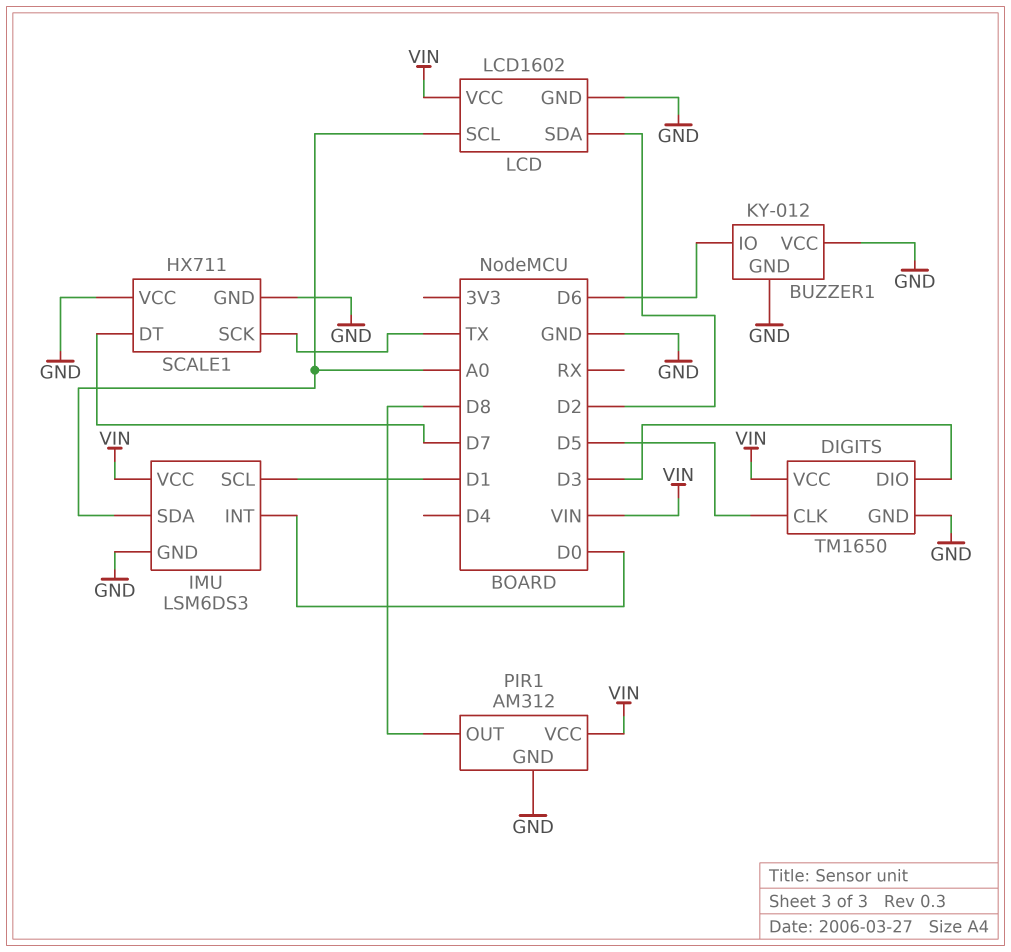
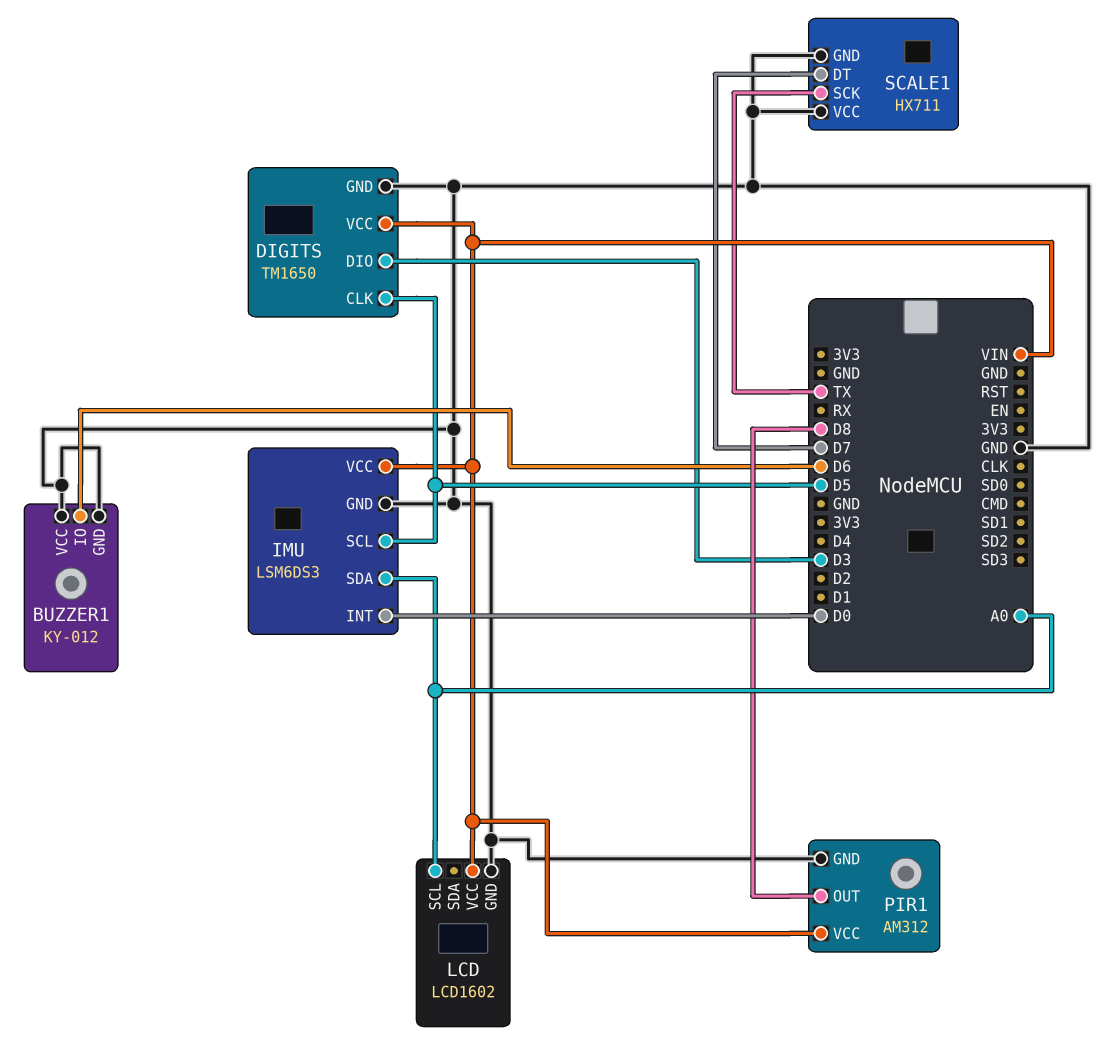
IMU pin SCL: D1 -> D5
LCD pin SDA: D2 -> none

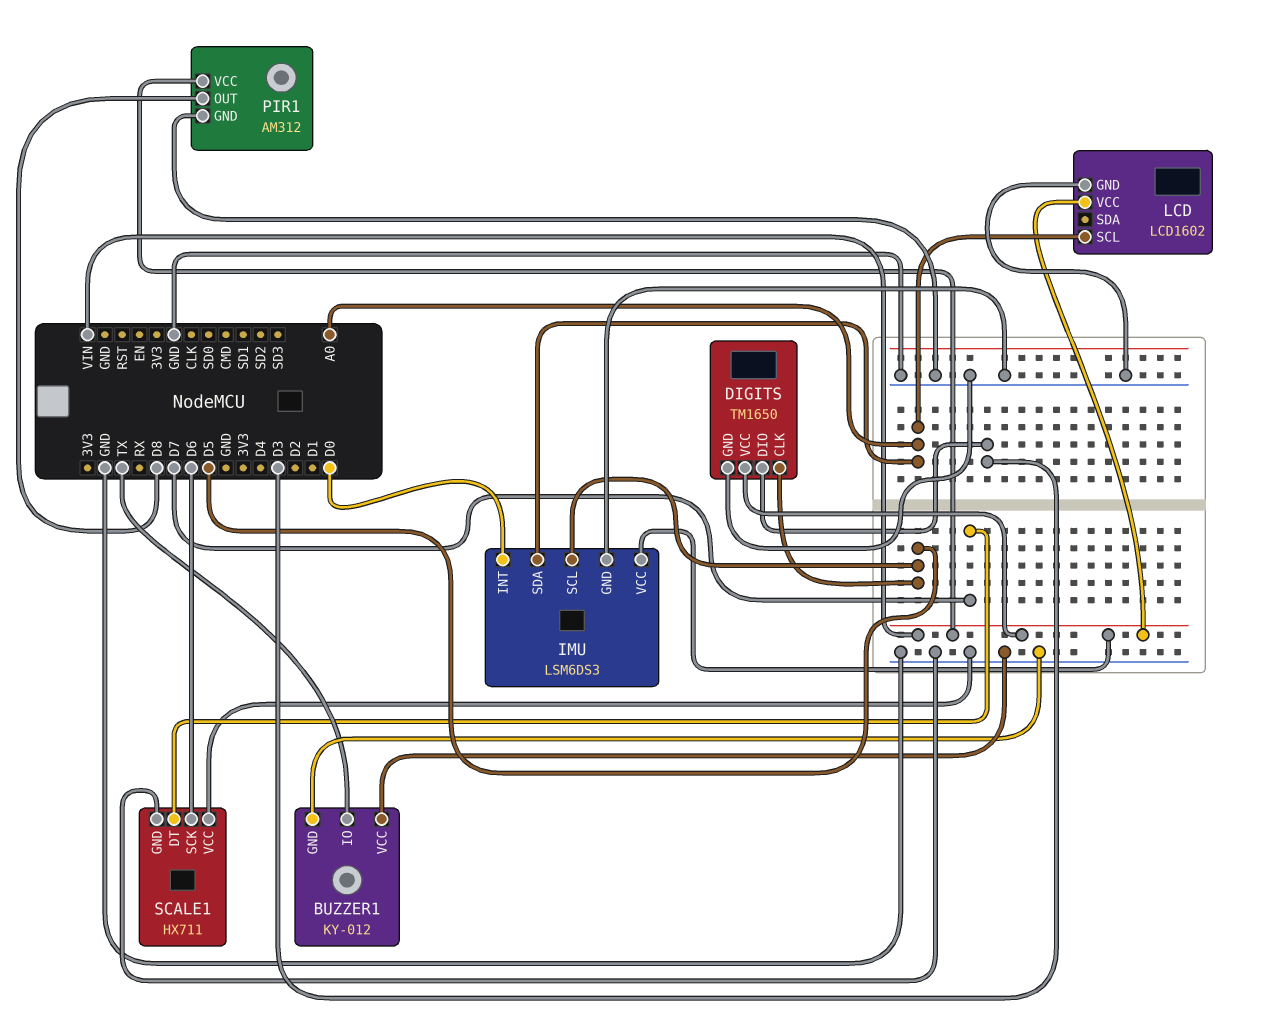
BUZZER1 pin IO: D6 -> TX
SCALE1 pin SCK: TX -> D6

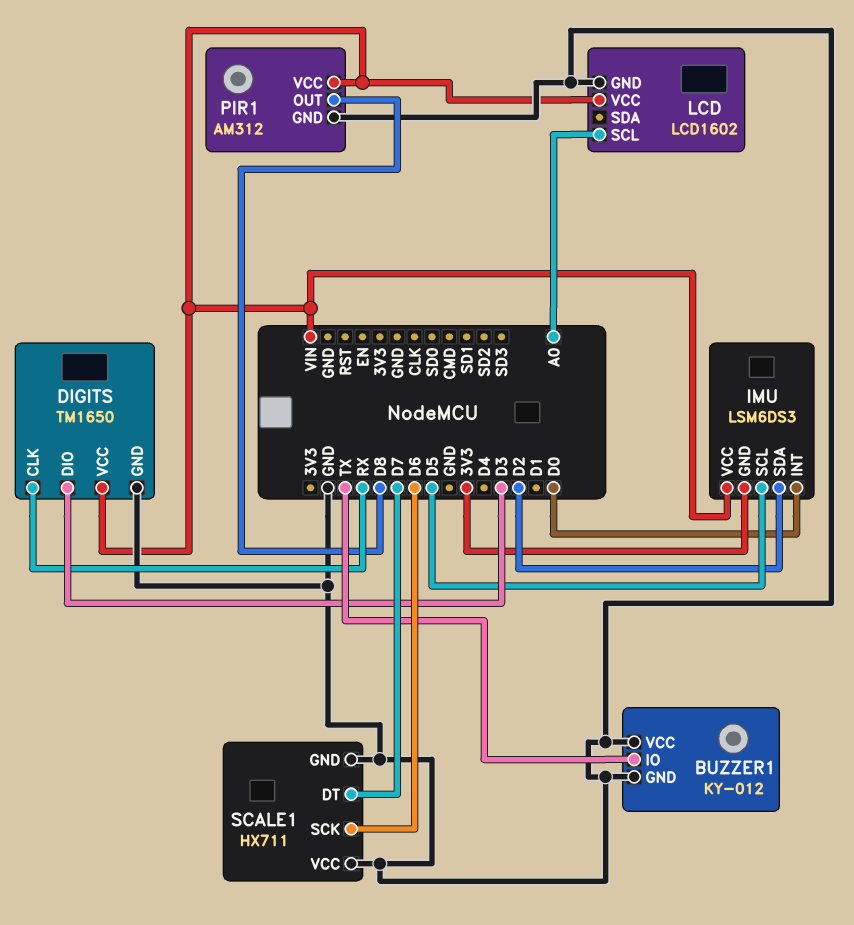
DIGITS pin CLK: D5 -> RX
IMU pin GND: GND -> 3V3
IMU pin SDA: A0 -> D2

